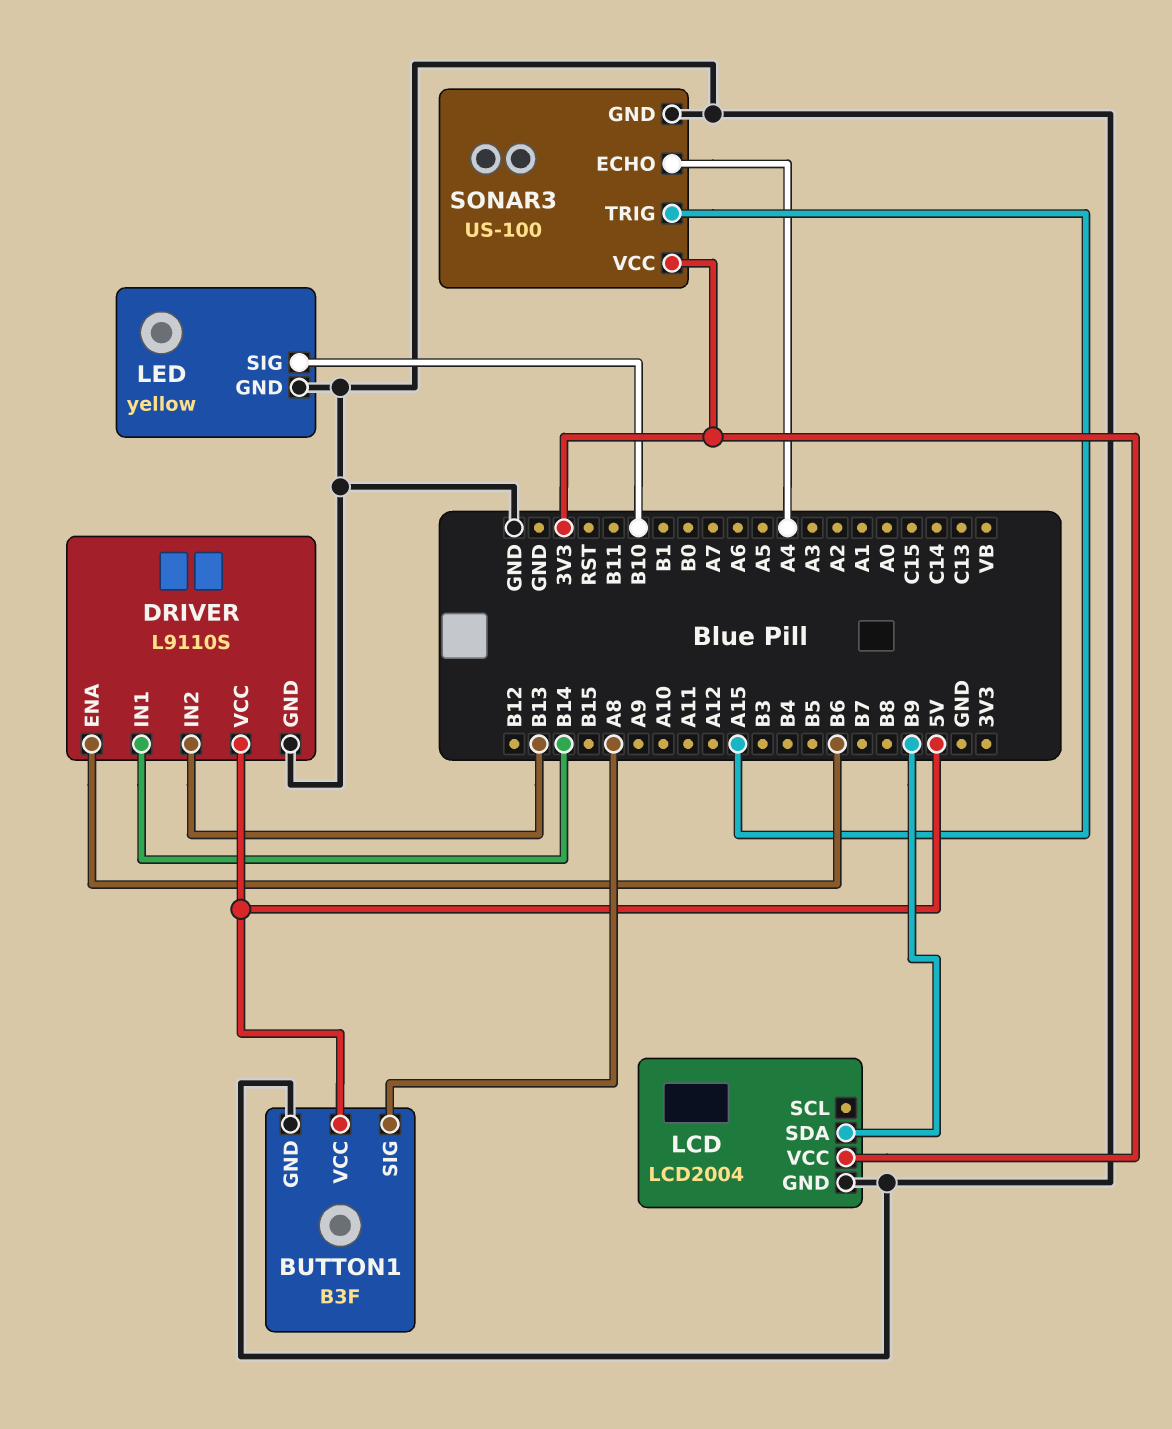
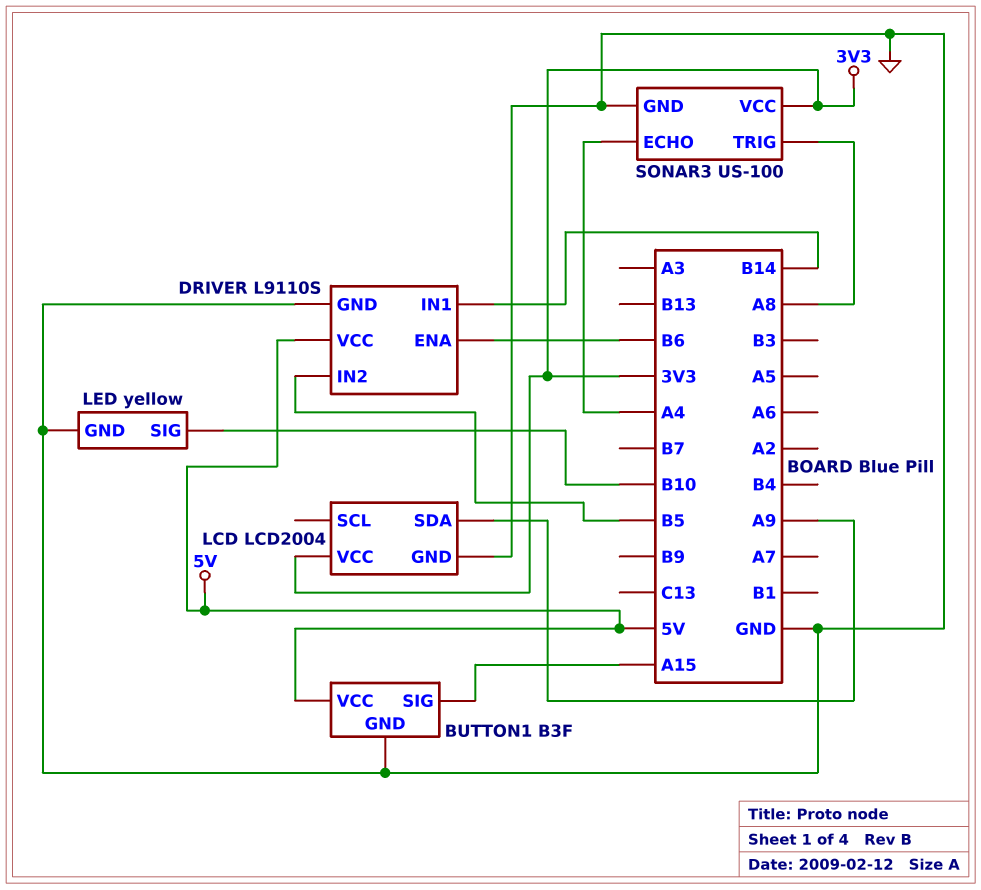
BUTTON1 pin SIG: A8 -> A15
DRIVER pin IN2: B13 -> B5
LCD pin SDA: B9 -> A9
SONAR3 pin TRIG: A15 -> A8

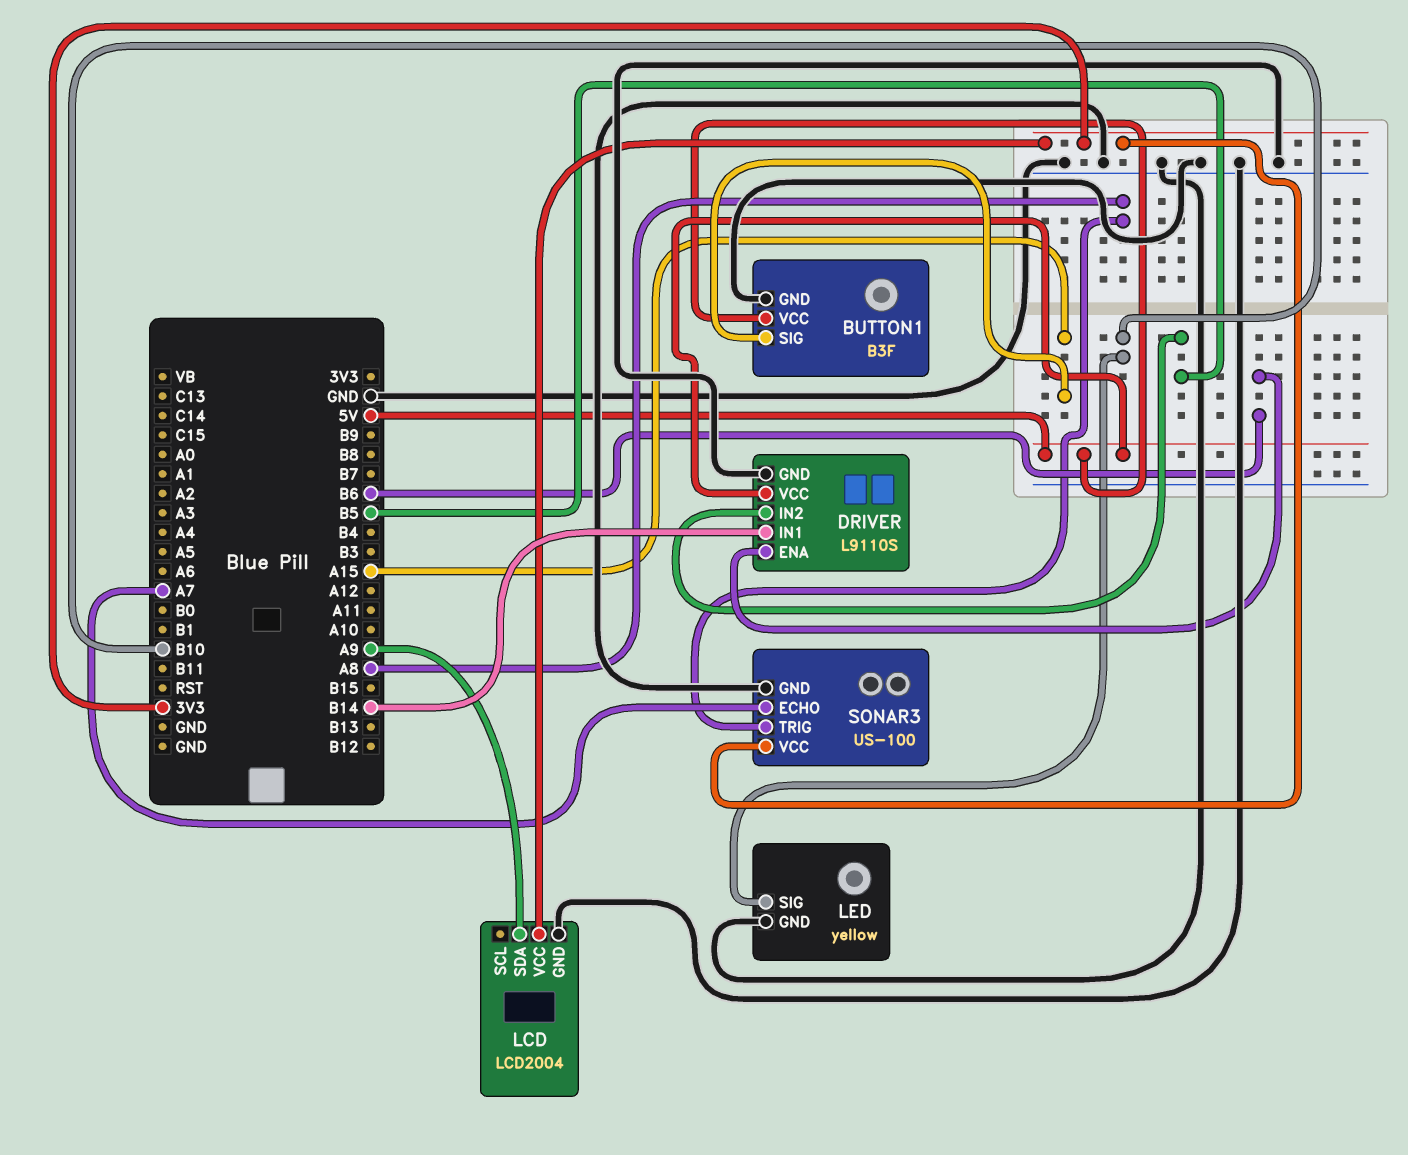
SONAR3 pin ECHO: A4 -> A7

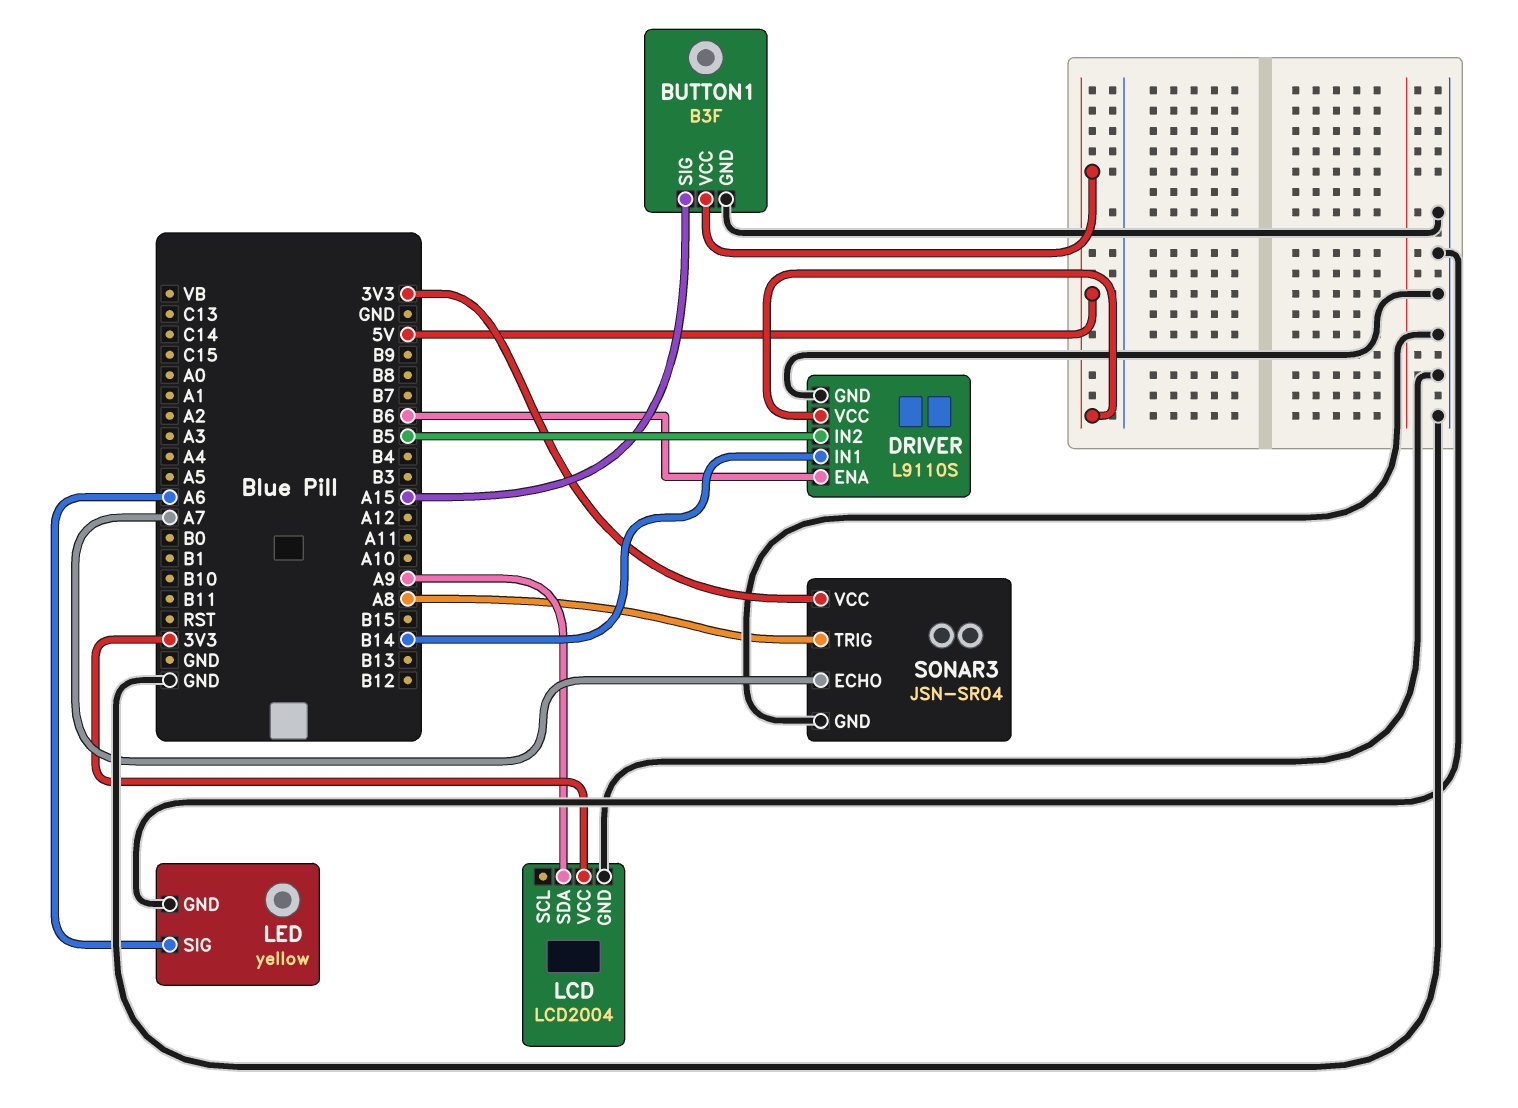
LED pin SIG: B10 -> A6
SONAR3: US-100 -> JSN-SR04

